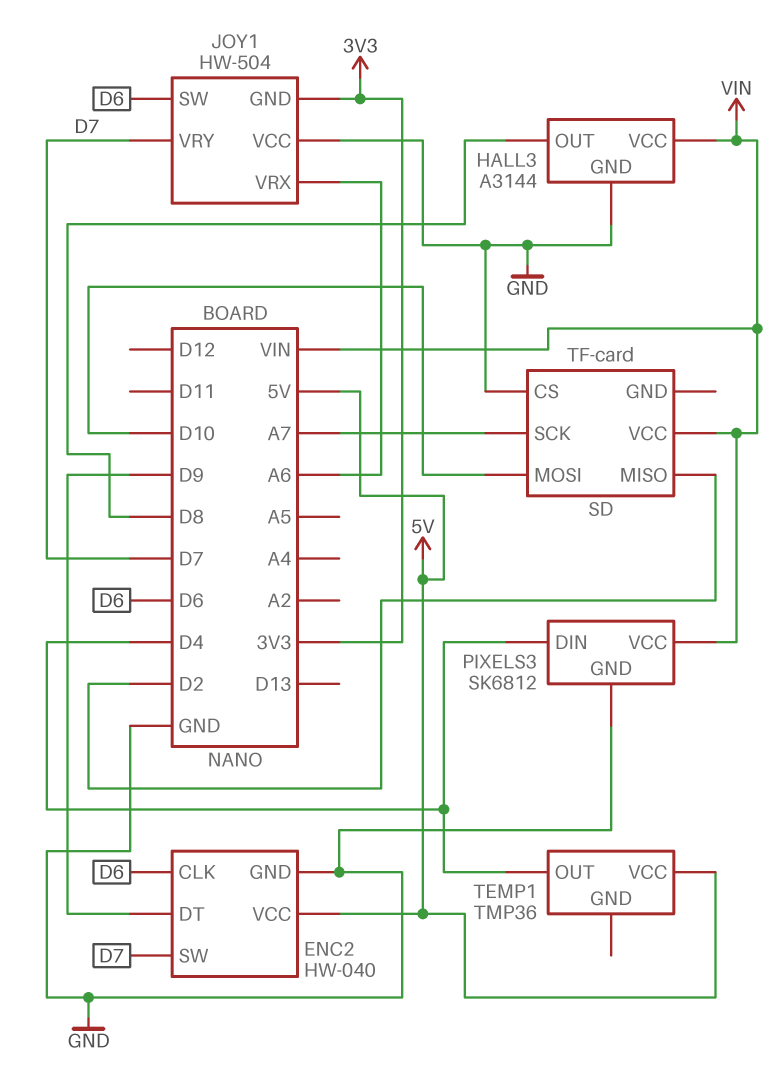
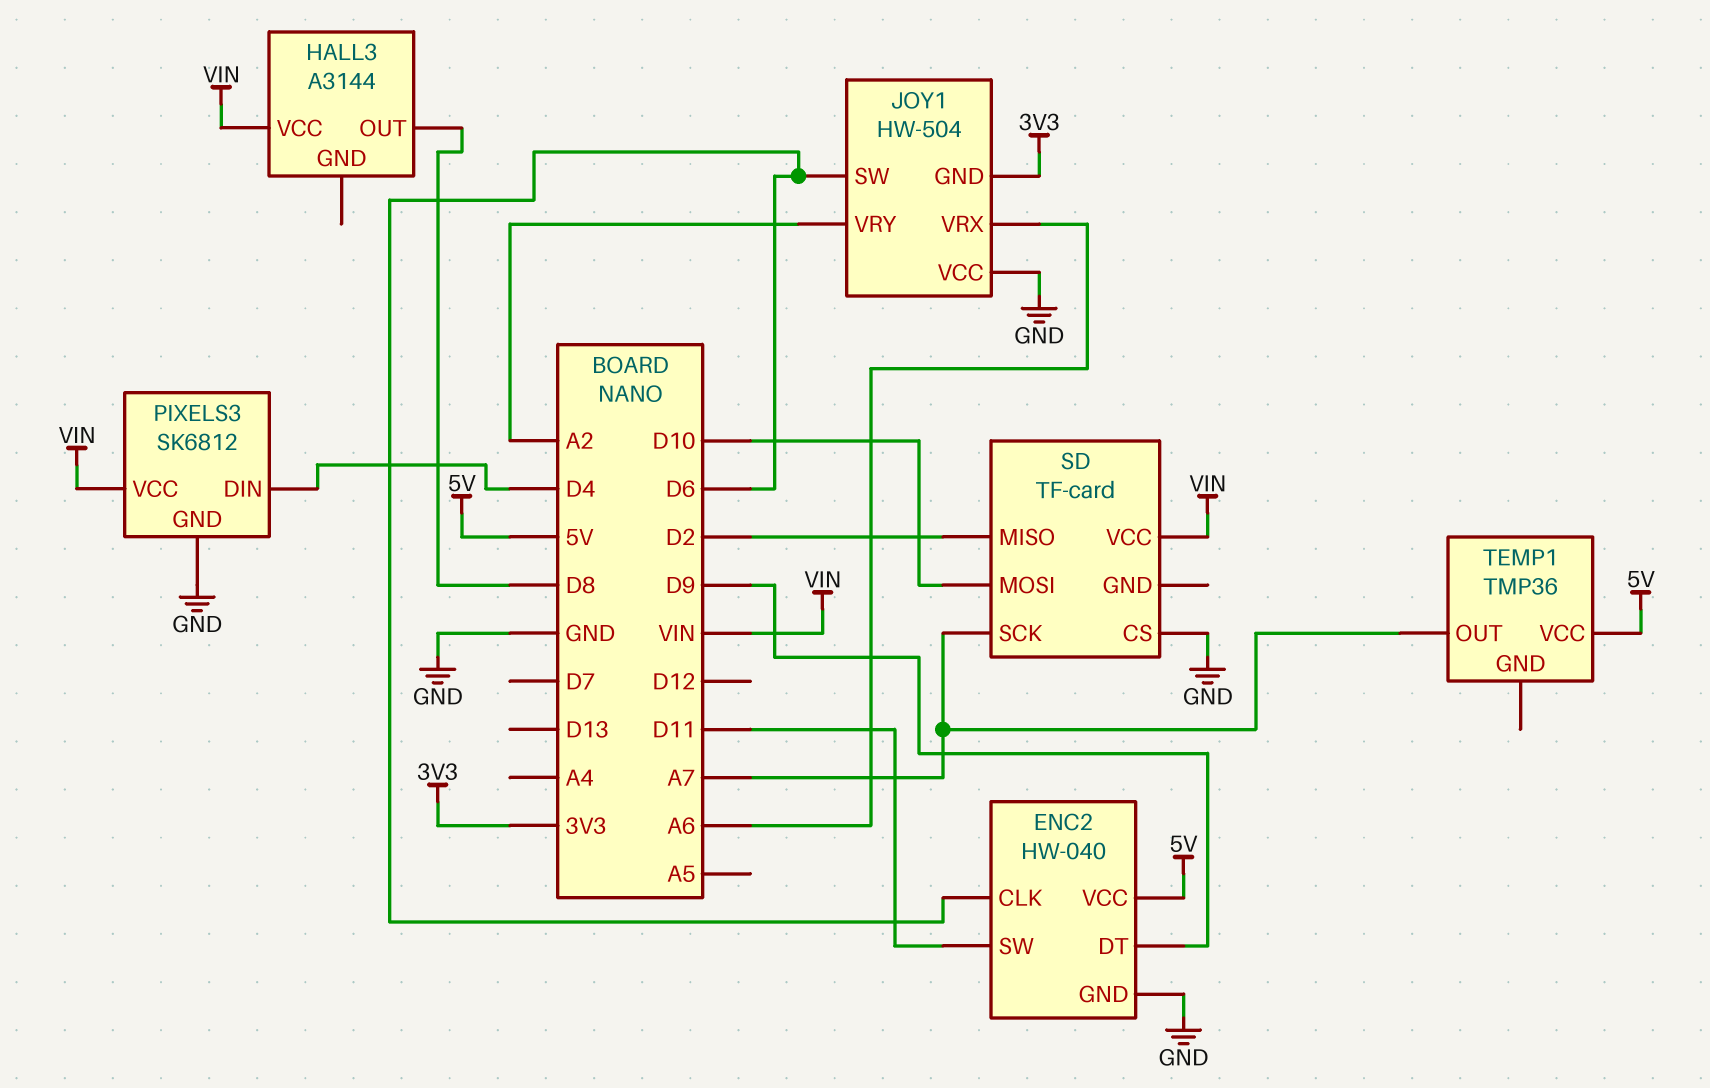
ENC2 pin SW: D7 -> D11
HALL3 pin GND: GND -> none
JOY1 pin VRY: D7 -> A2
TEMP1 pin OUT: D4 -> A7

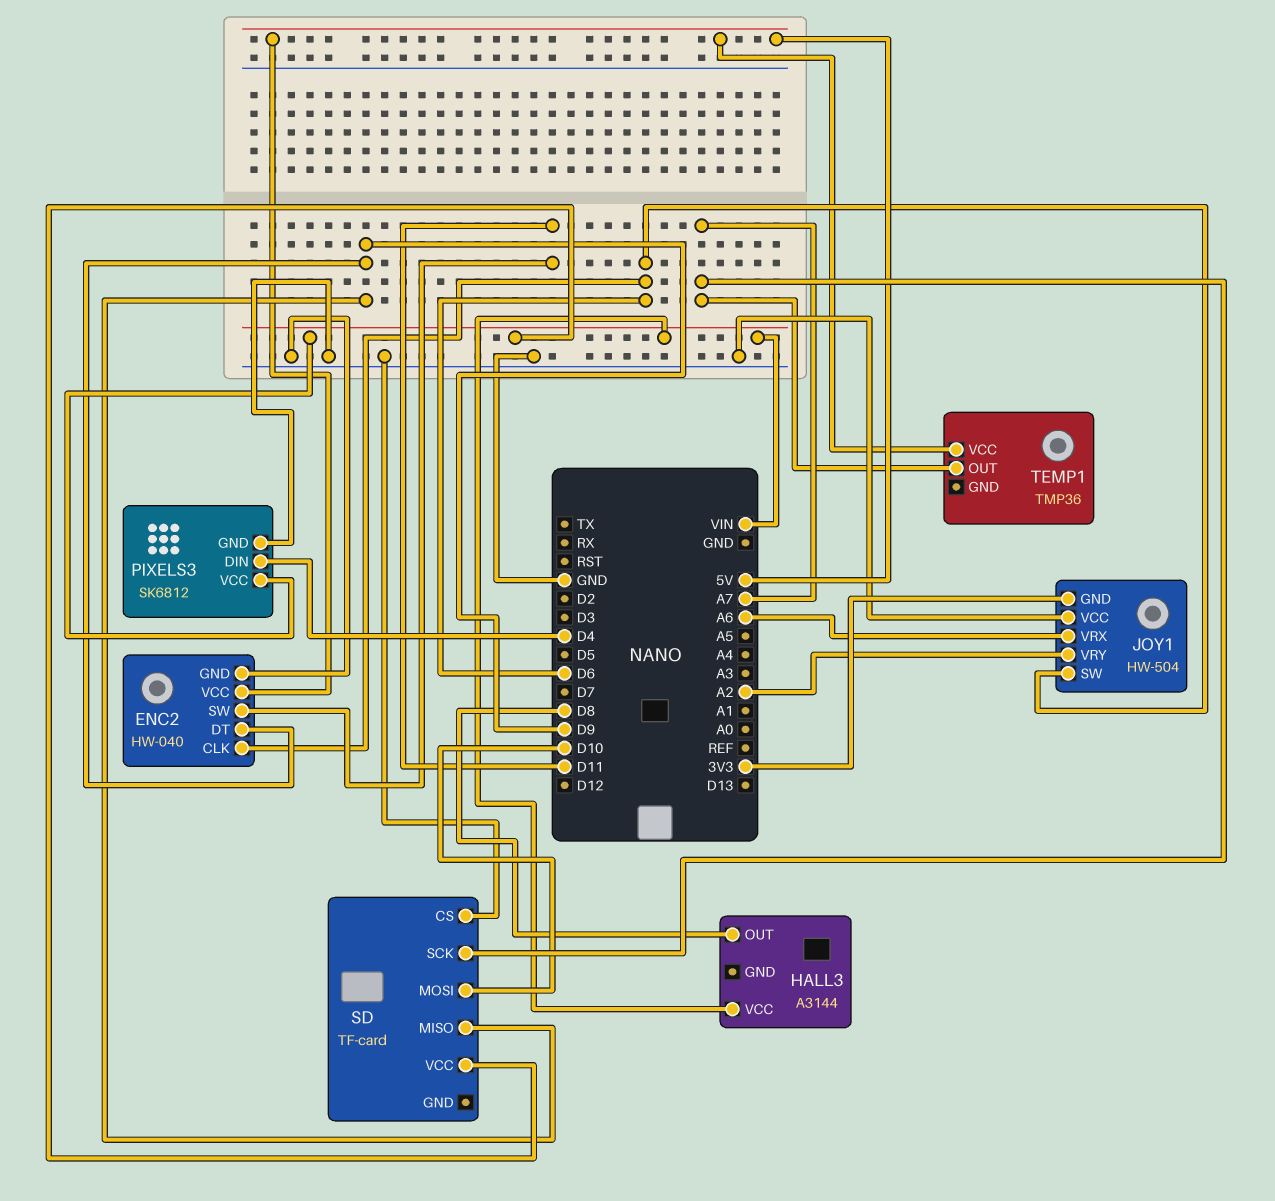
SD pin MISO: D2 -> D9

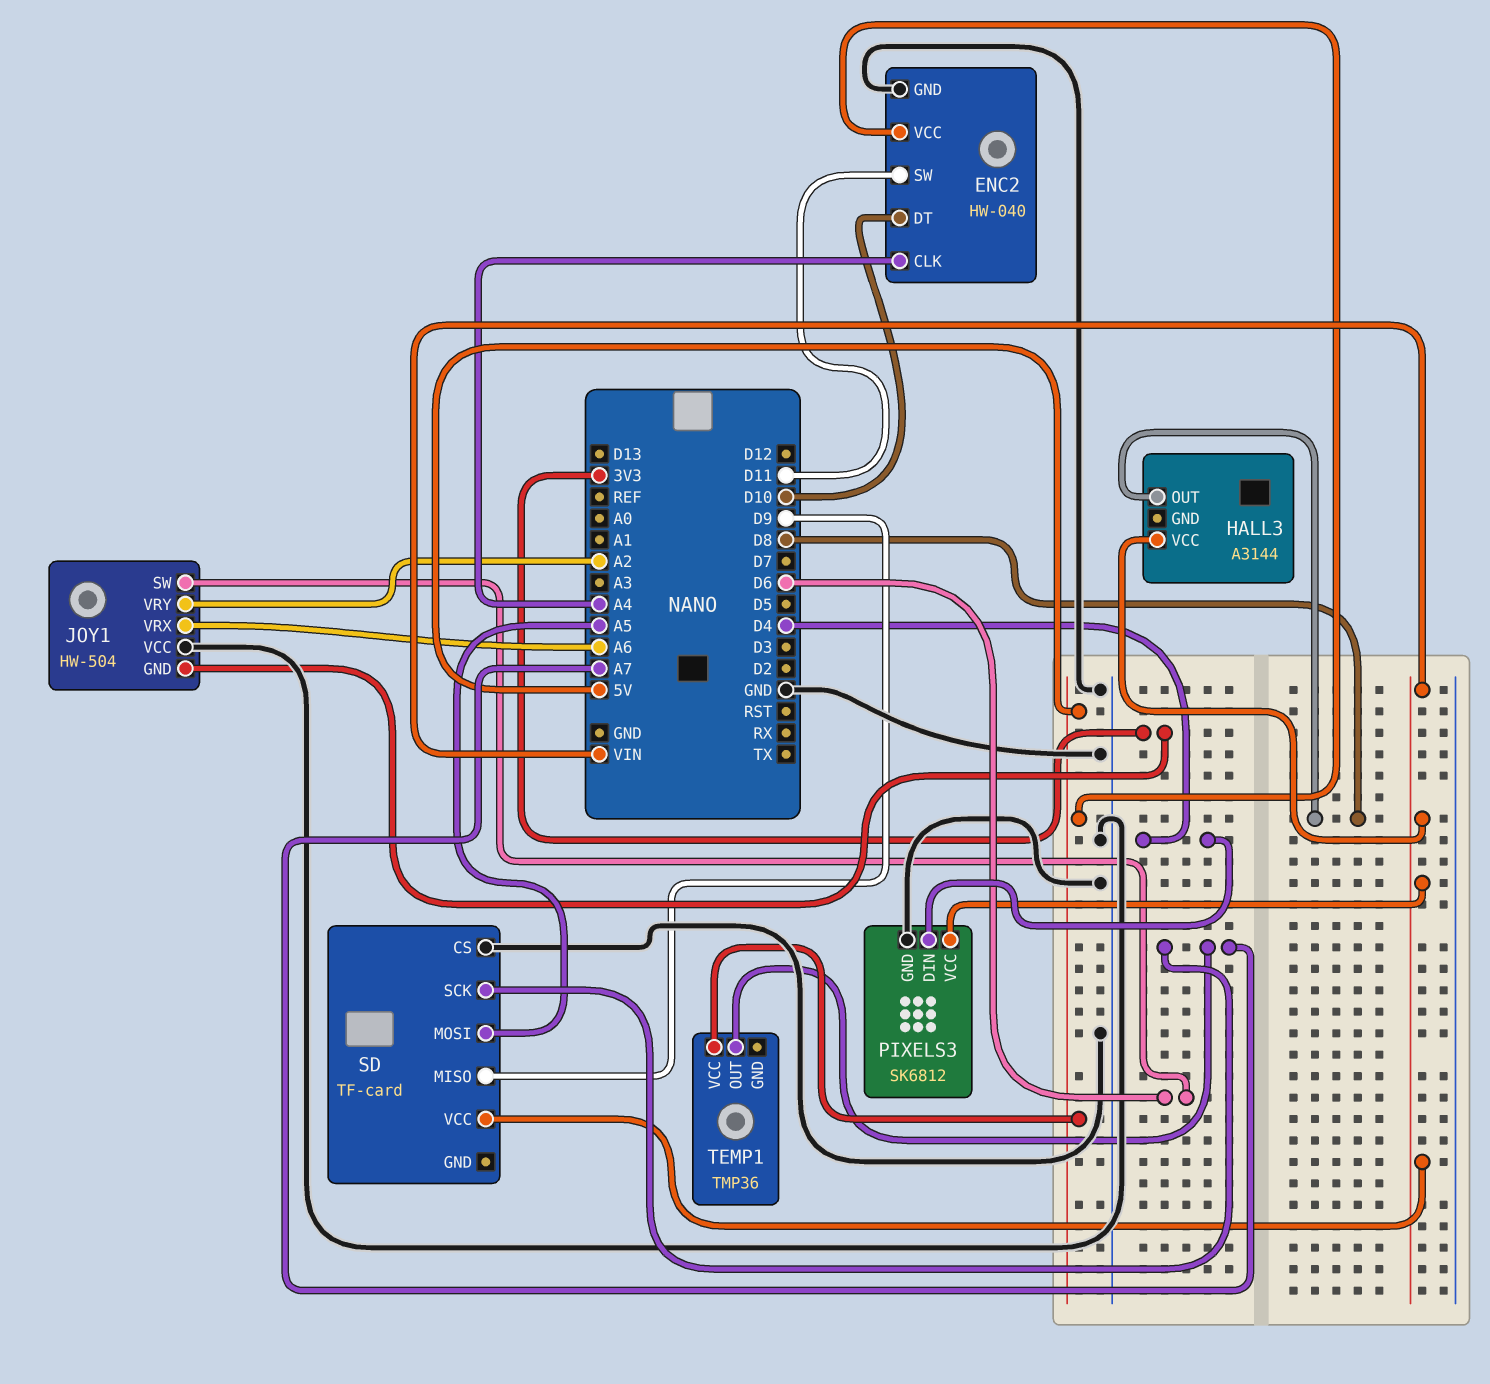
ENC2 pin CLK: D6 -> A4
ENC2 pin DT: D9 -> D10
SD pin MOSI: D10 -> A5

